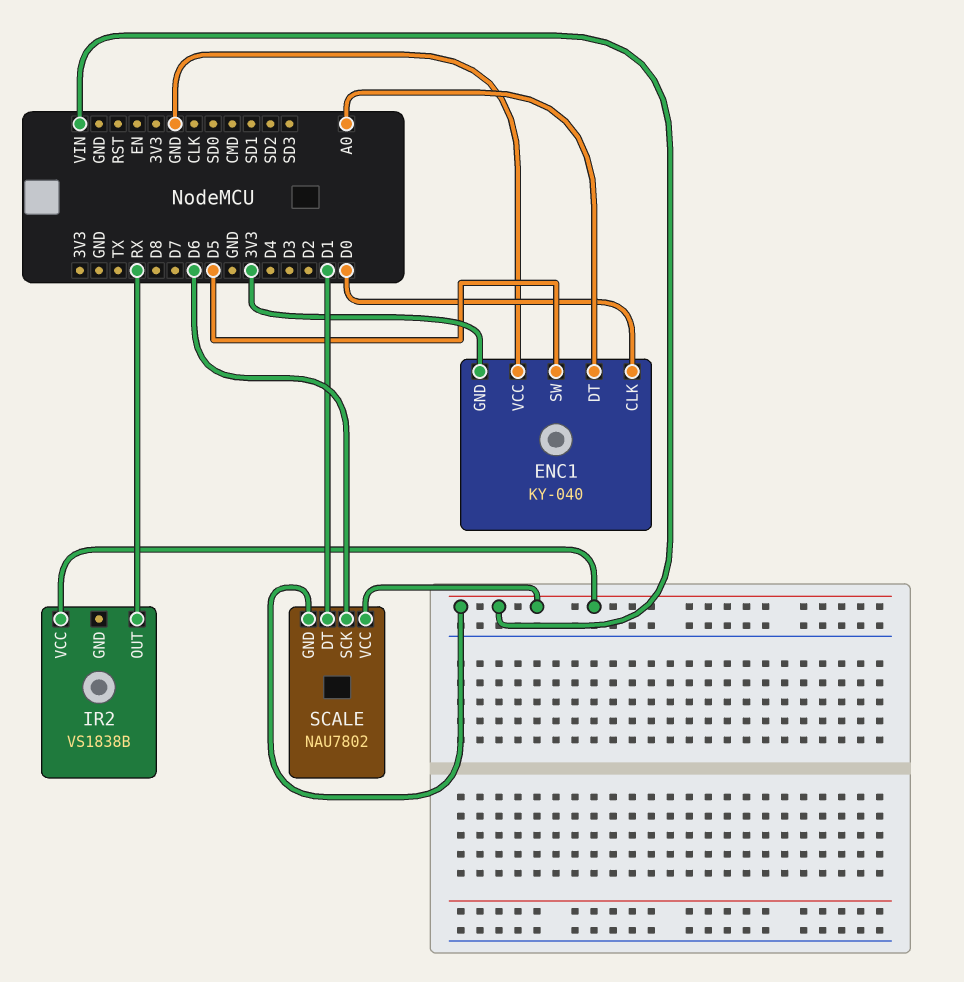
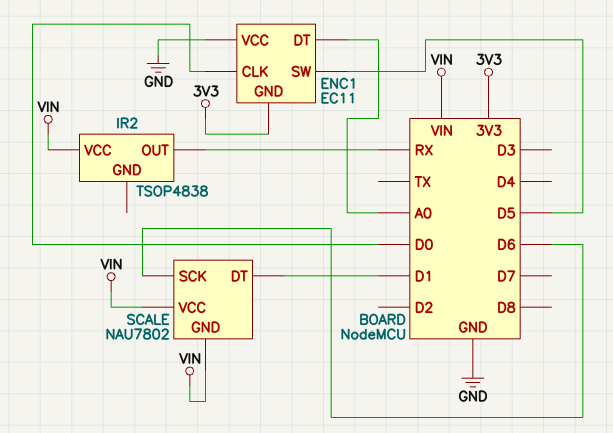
ENC1: KY-040 -> EC11
IR2: VS1838B -> TSOP4838

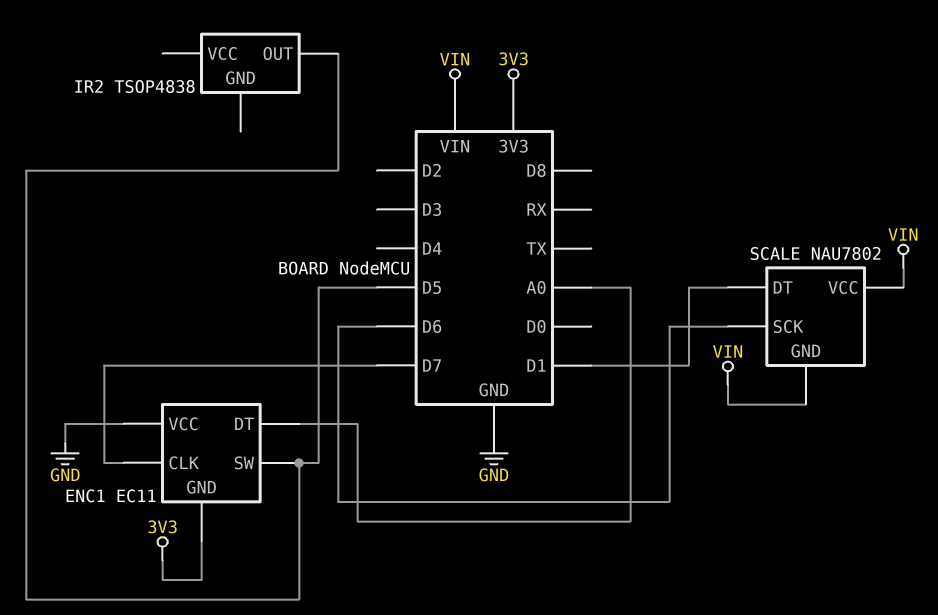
ENC1 pin CLK: D0 -> D7
IR2 pin OUT: RX -> D5
IR2 pin VCC: VIN -> none

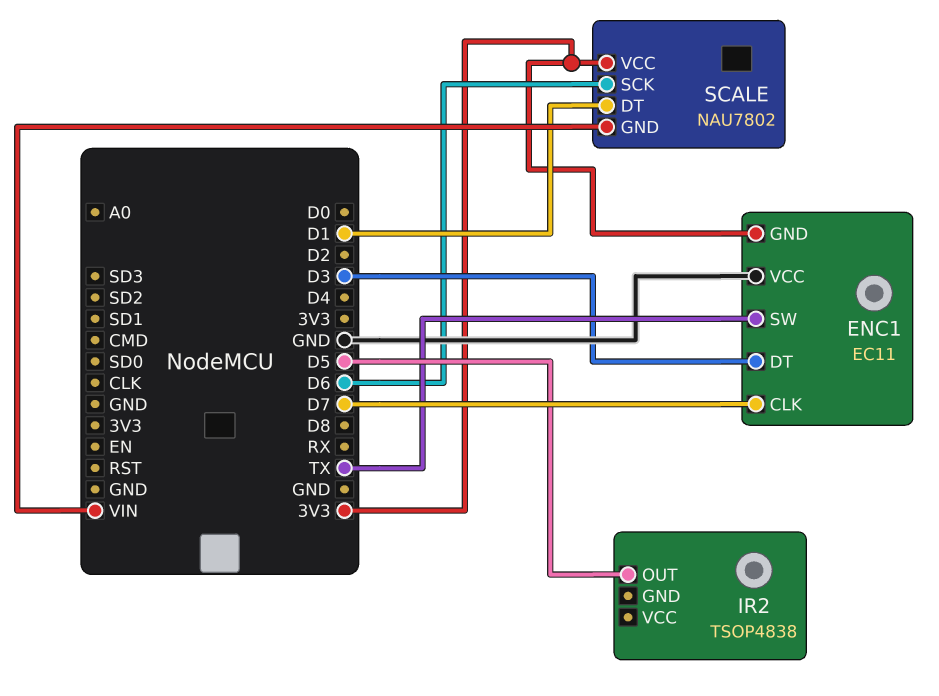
ENC1 pin DT: A0 -> D3
ENC1 pin SW: D5 -> TX
SCALE pin VCC: VIN -> 3V3

